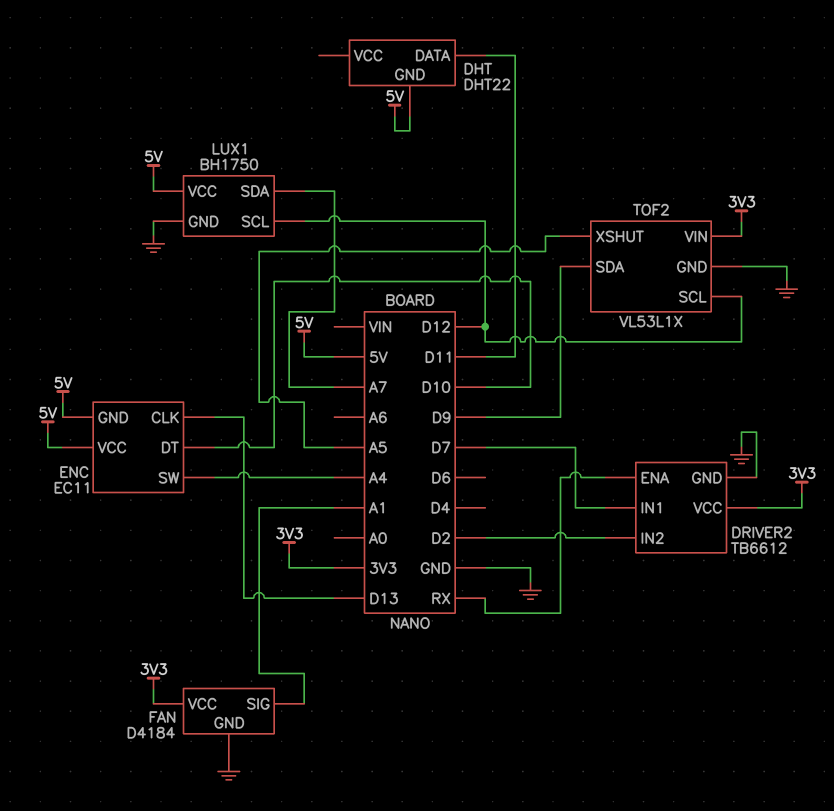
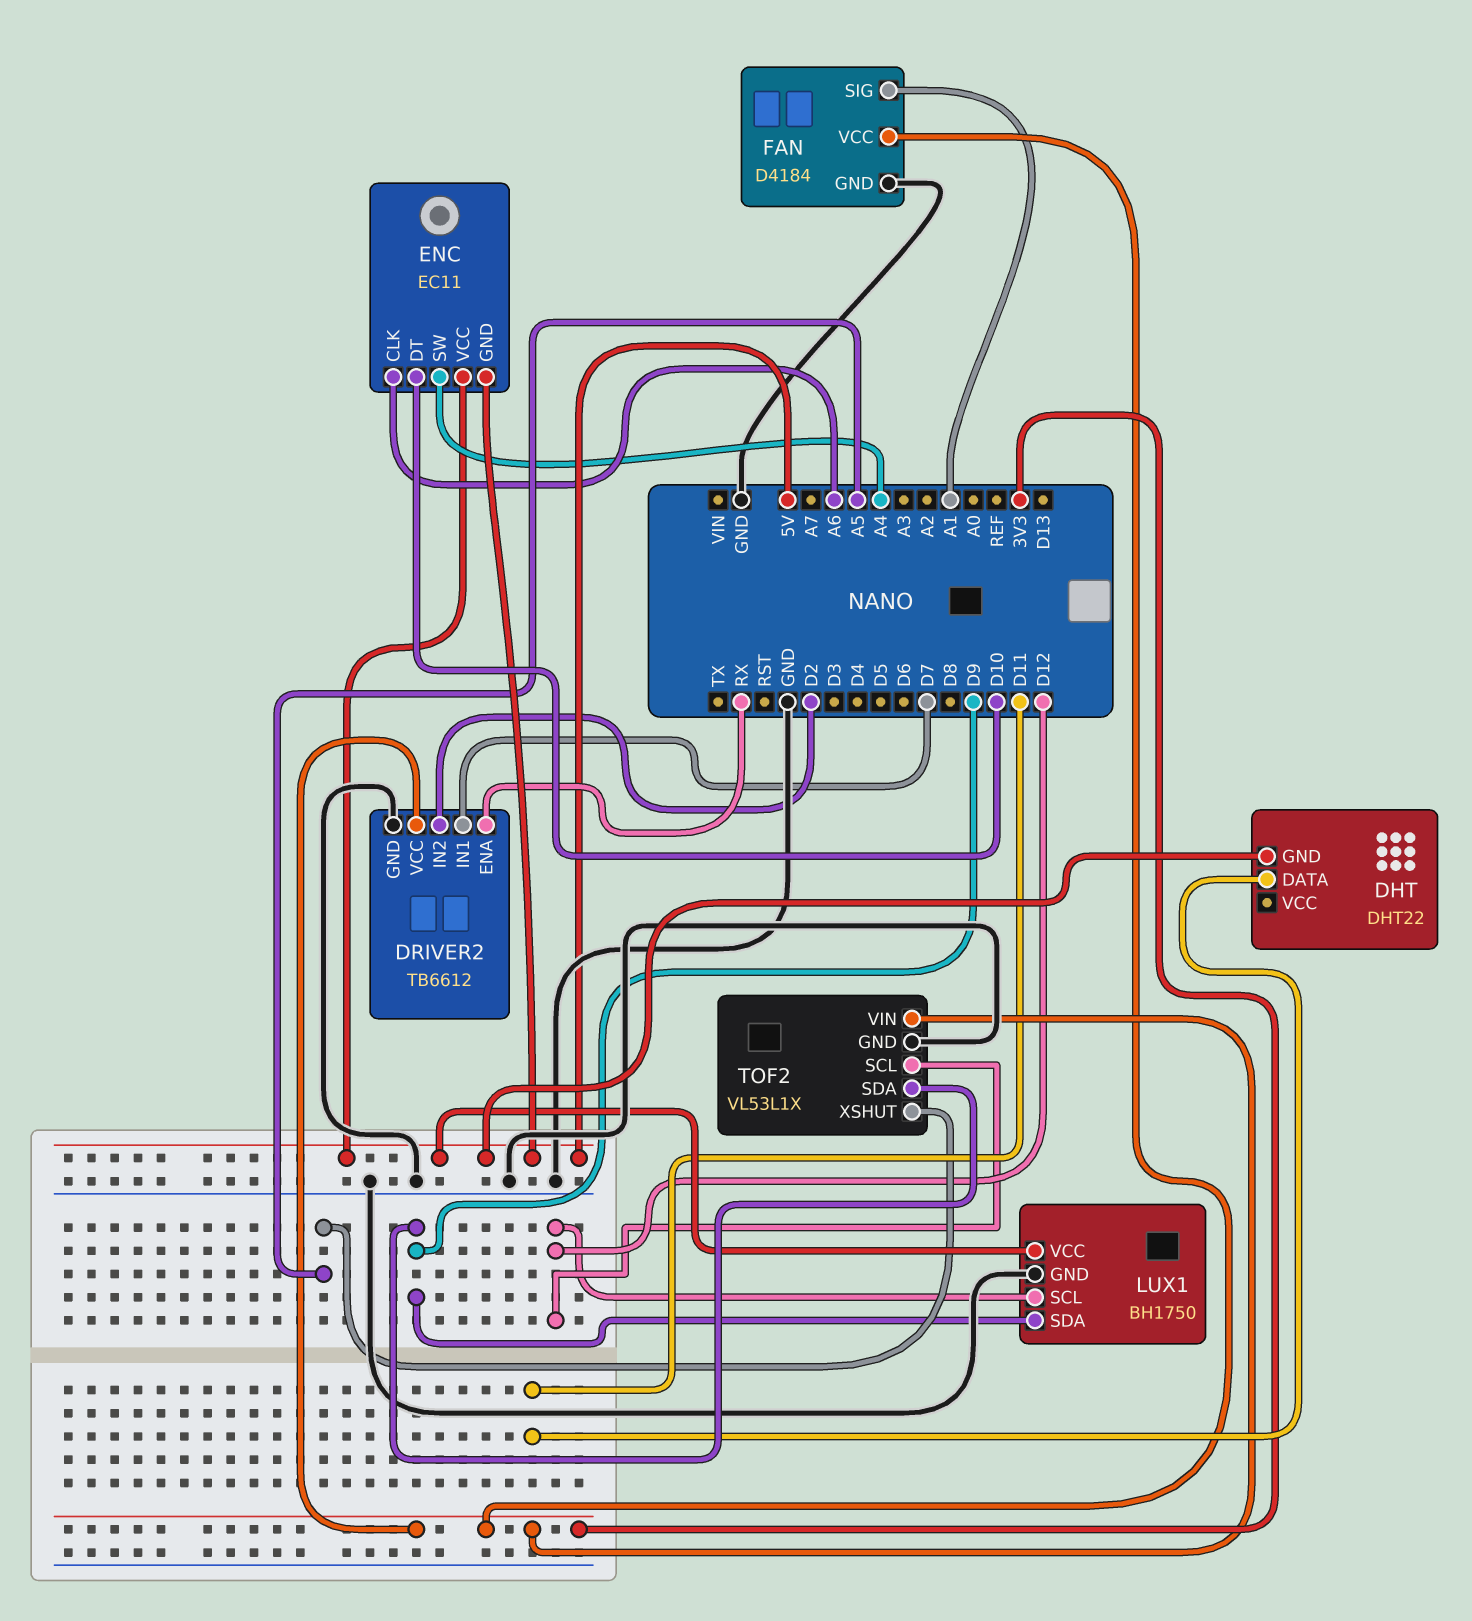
ENC pin CLK: D13 -> A6
LUX1 pin SDA: A7 -> D9

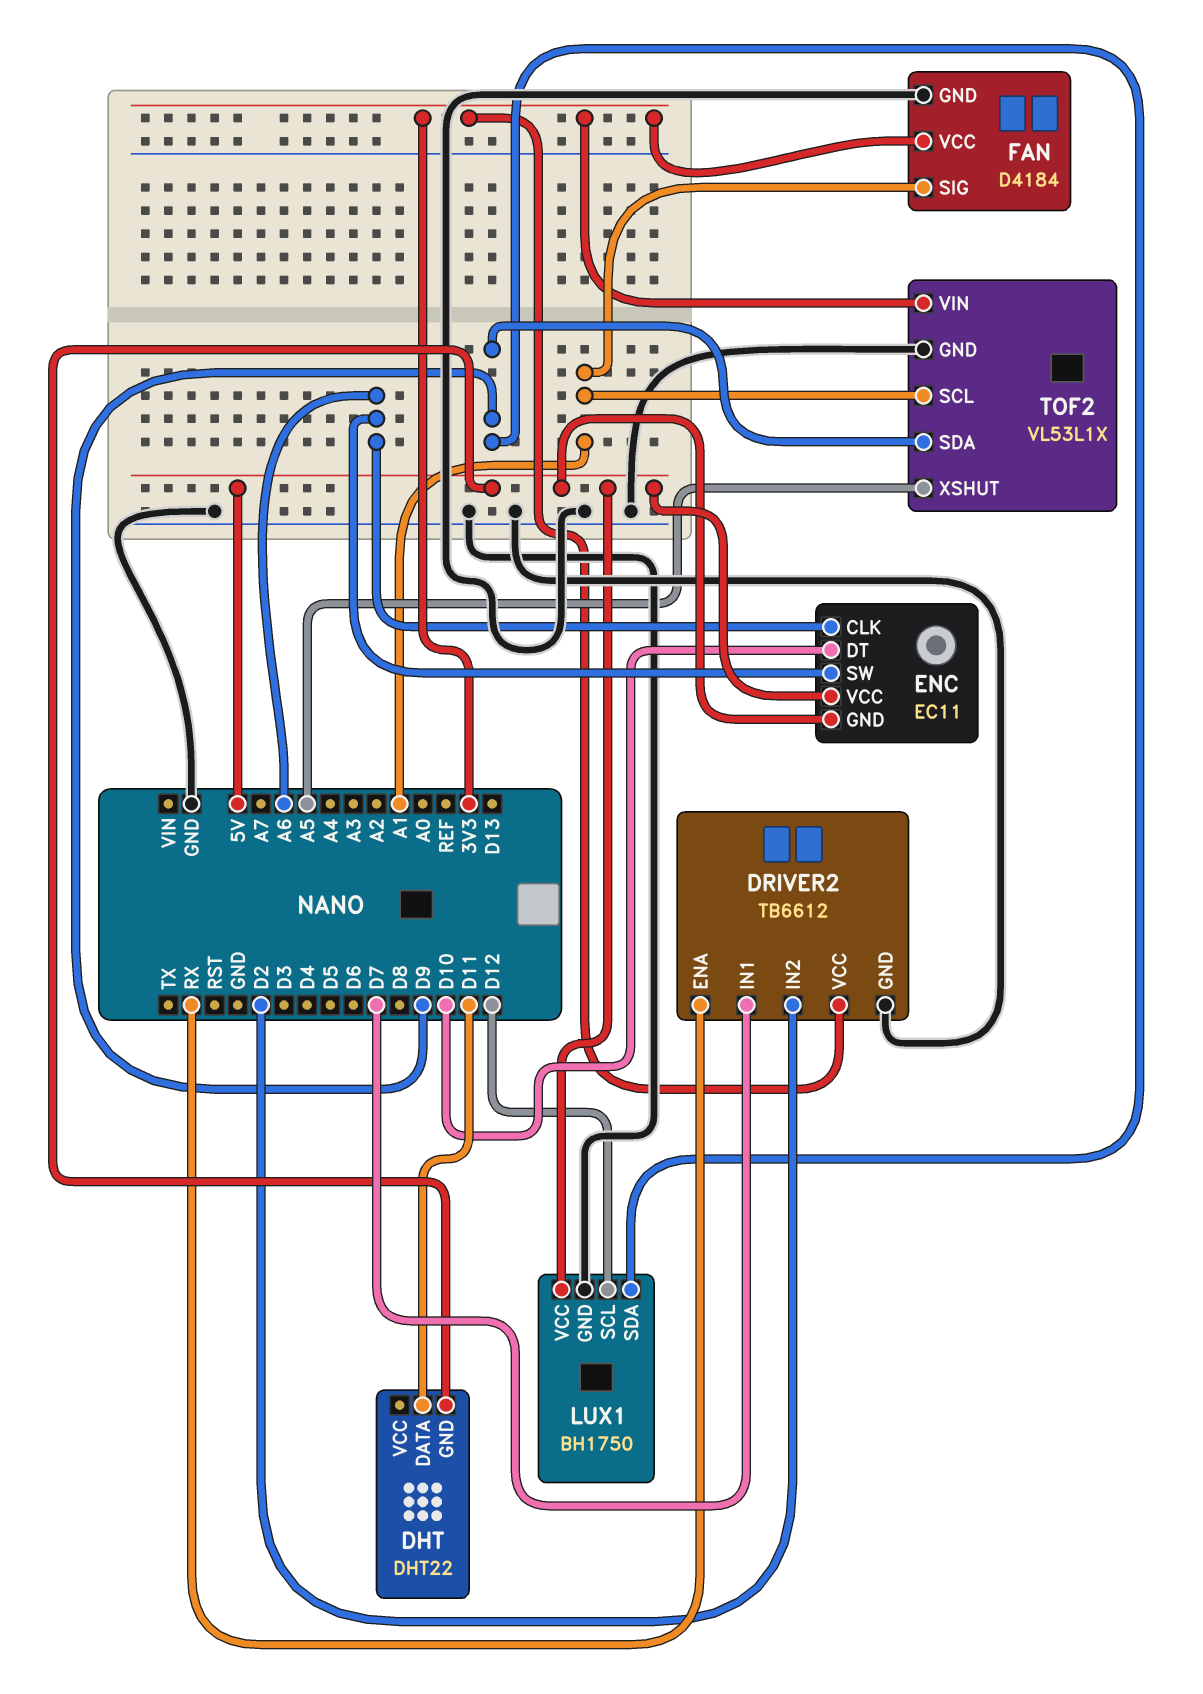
ENC pin SW: A4 -> A6
TOF2 pin SCL: D12 -> A1

